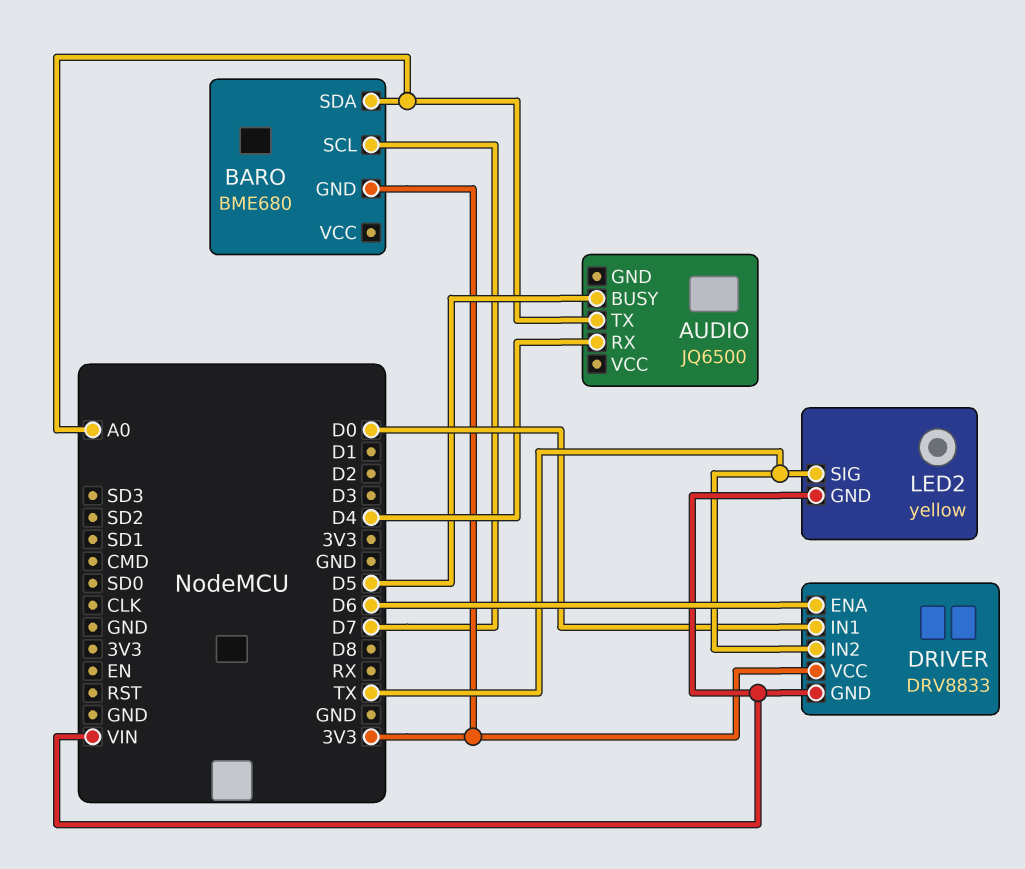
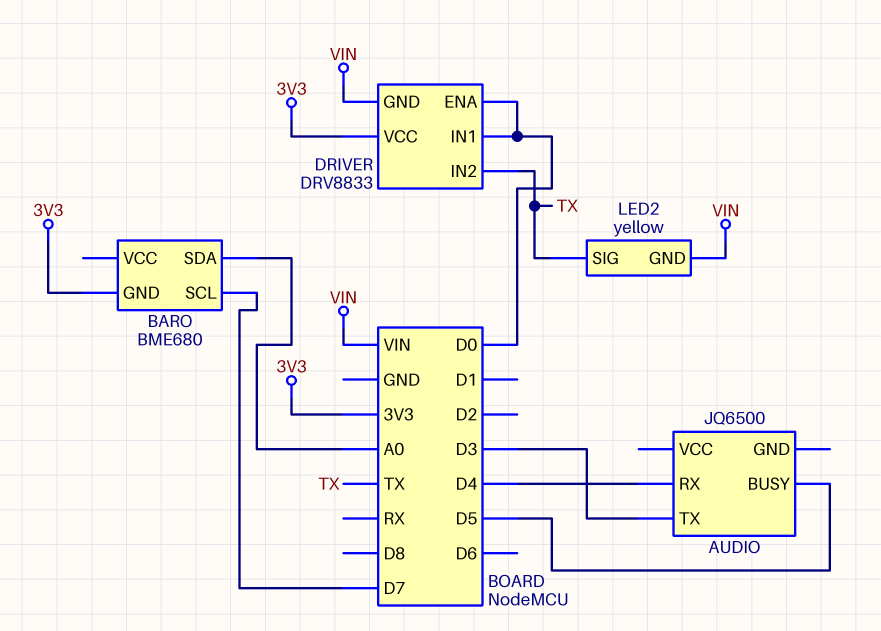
AUDIO pin TX: A0 -> D3
DRIVER pin ENA: D6 -> D0

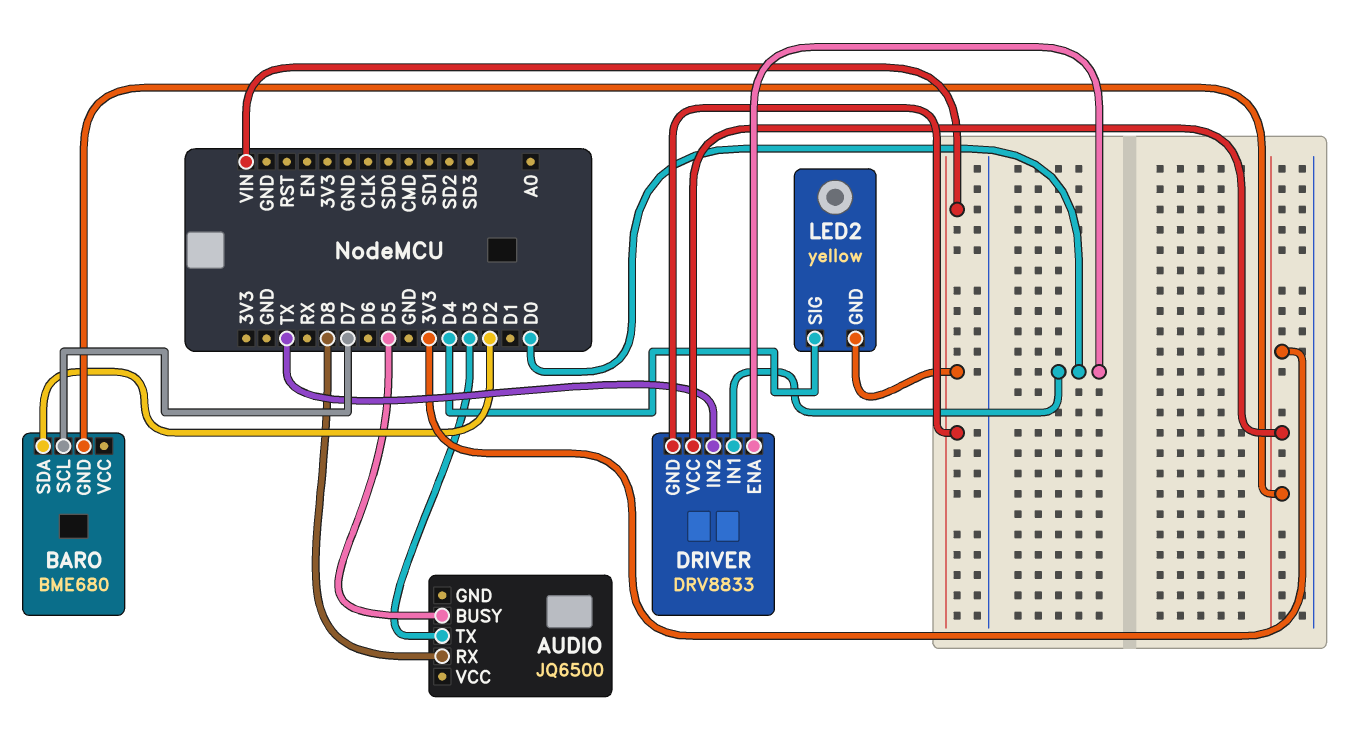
AUDIO pin RX: D4 -> D8
BARO pin SDA: A0 -> D2
LED2 pin SIG: TX -> D4

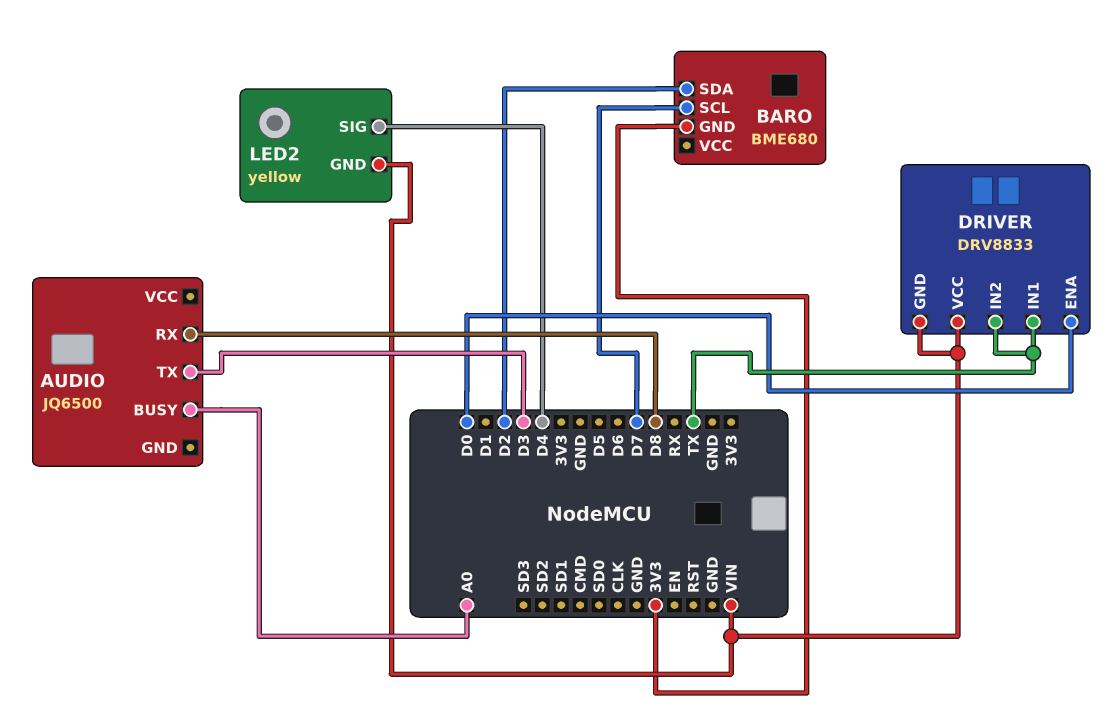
AUDIO pin BUSY: D5 -> A0
DRIVER pin IN1: D0 -> TX
DRIVER pin VCC: 3V3 -> VIN

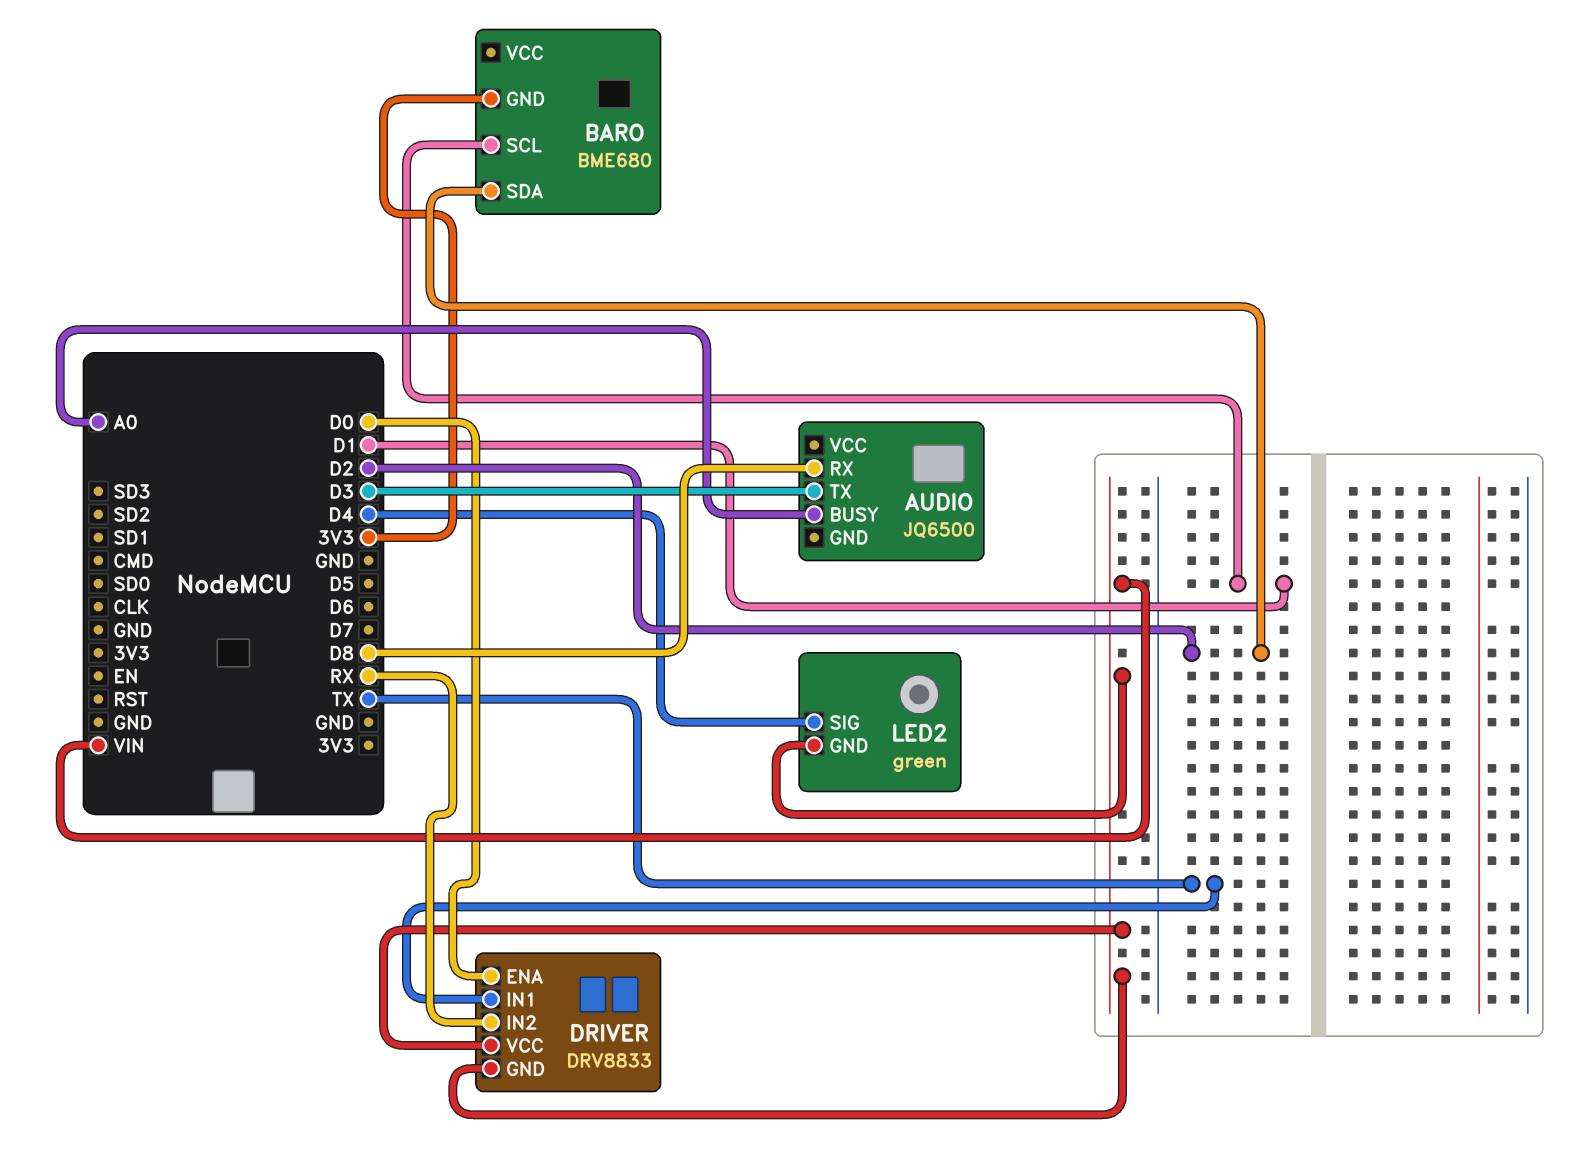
BARO pin SCL: D7 -> D1
DRIVER pin IN2: TX -> RX
LED2: yellow -> green

